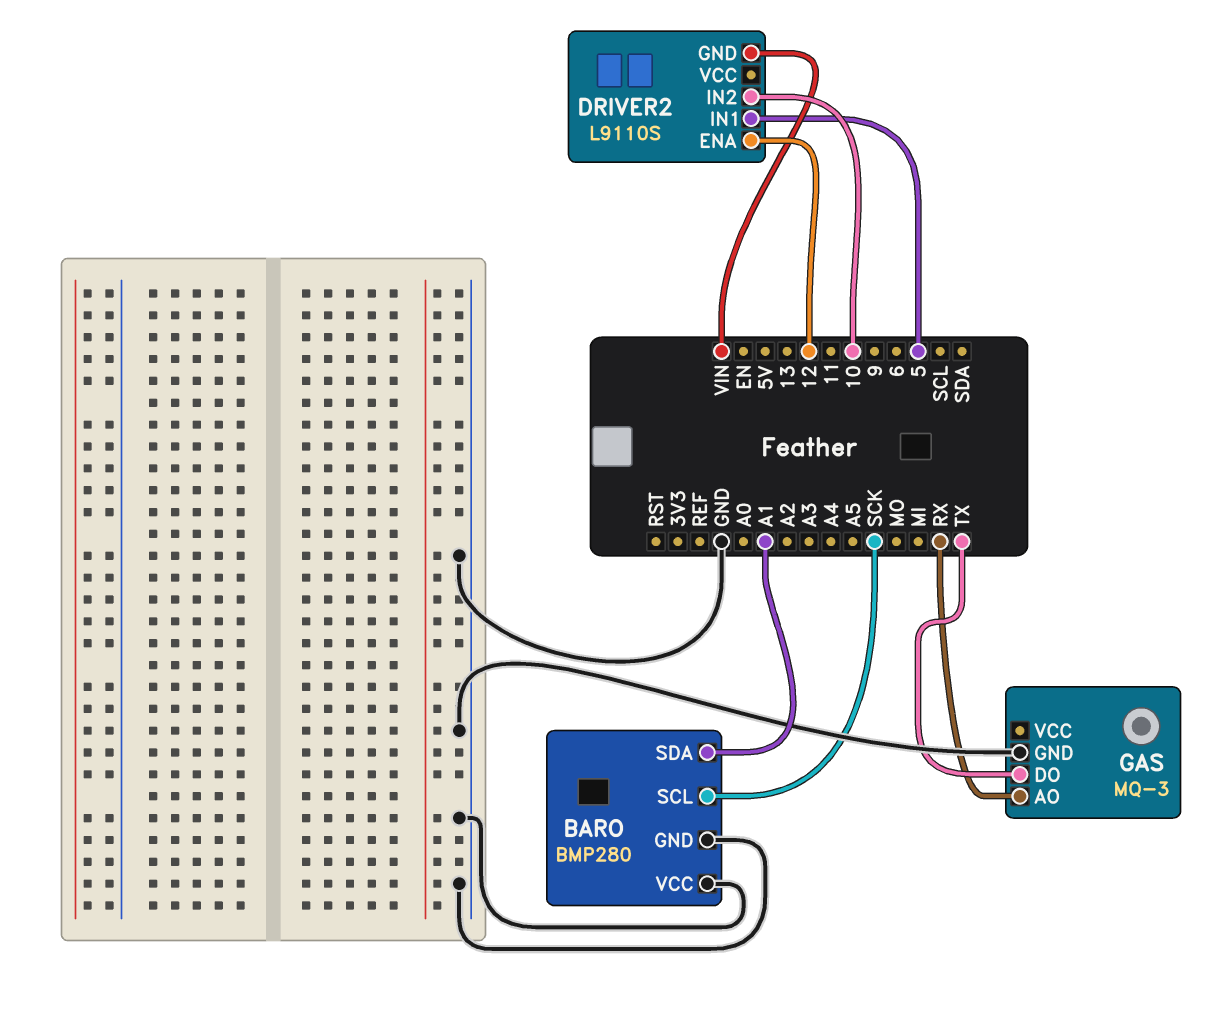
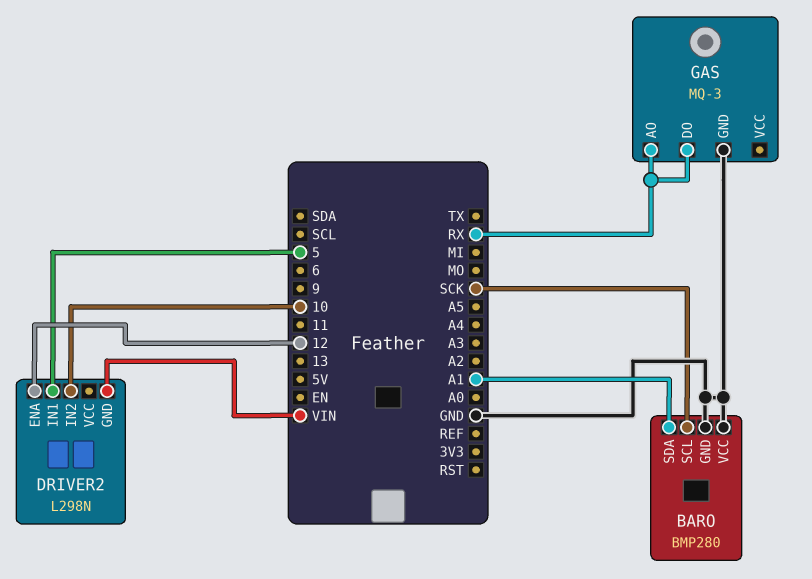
DRIVER2: L9110S -> L298N
GAS pin DO: TX -> RX

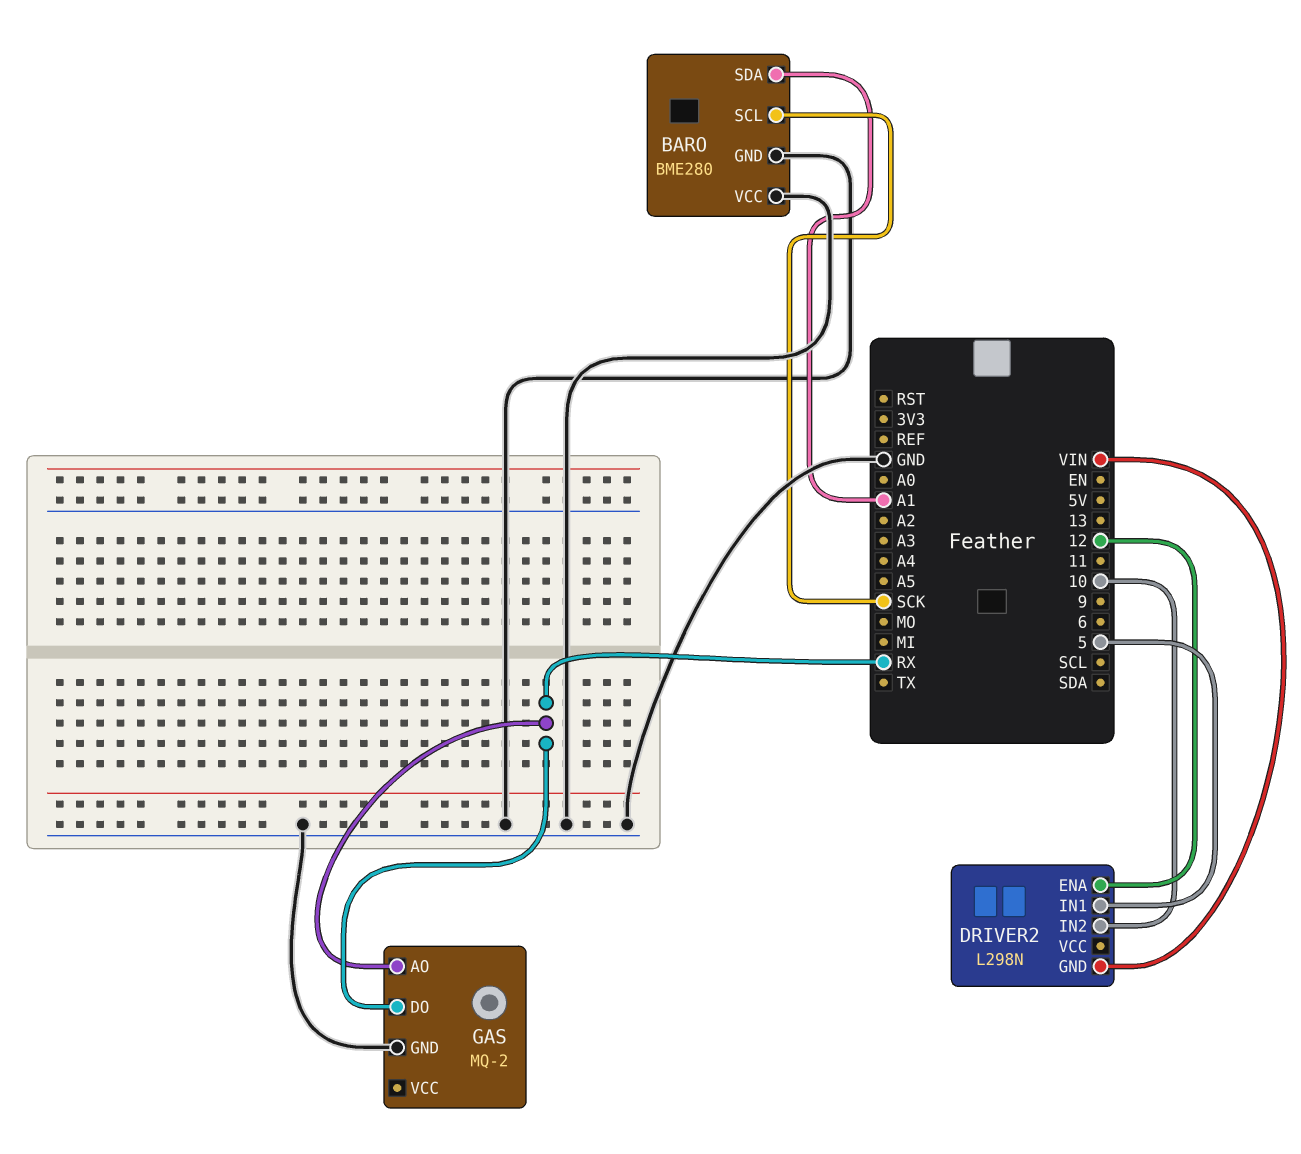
BARO: BMP280 -> BME280
GAS: MQ-3 -> MQ-2

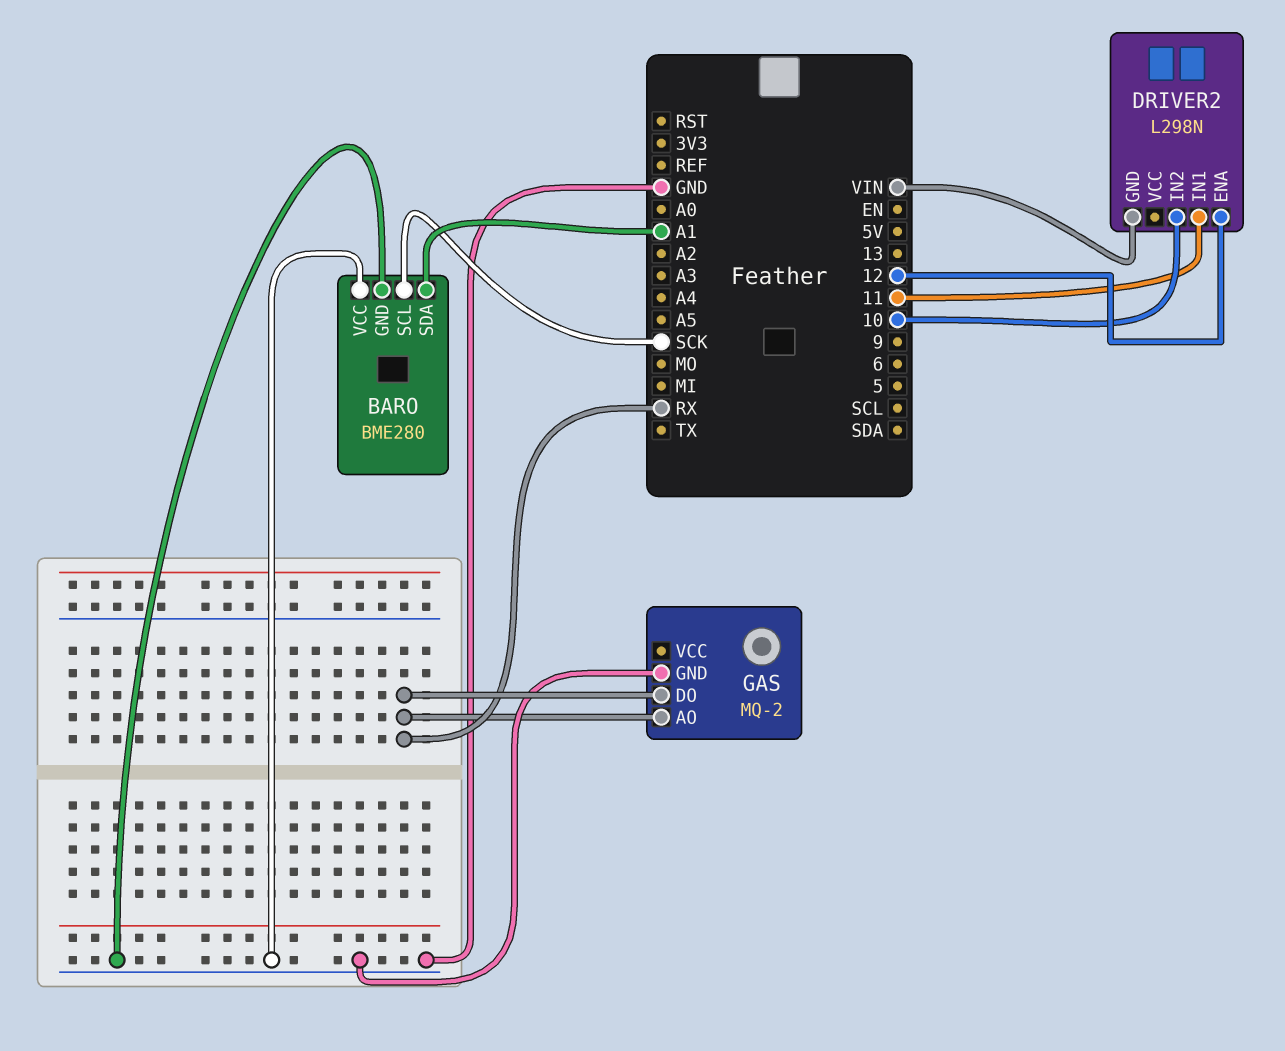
DRIVER2 pin IN1: 5 -> 11

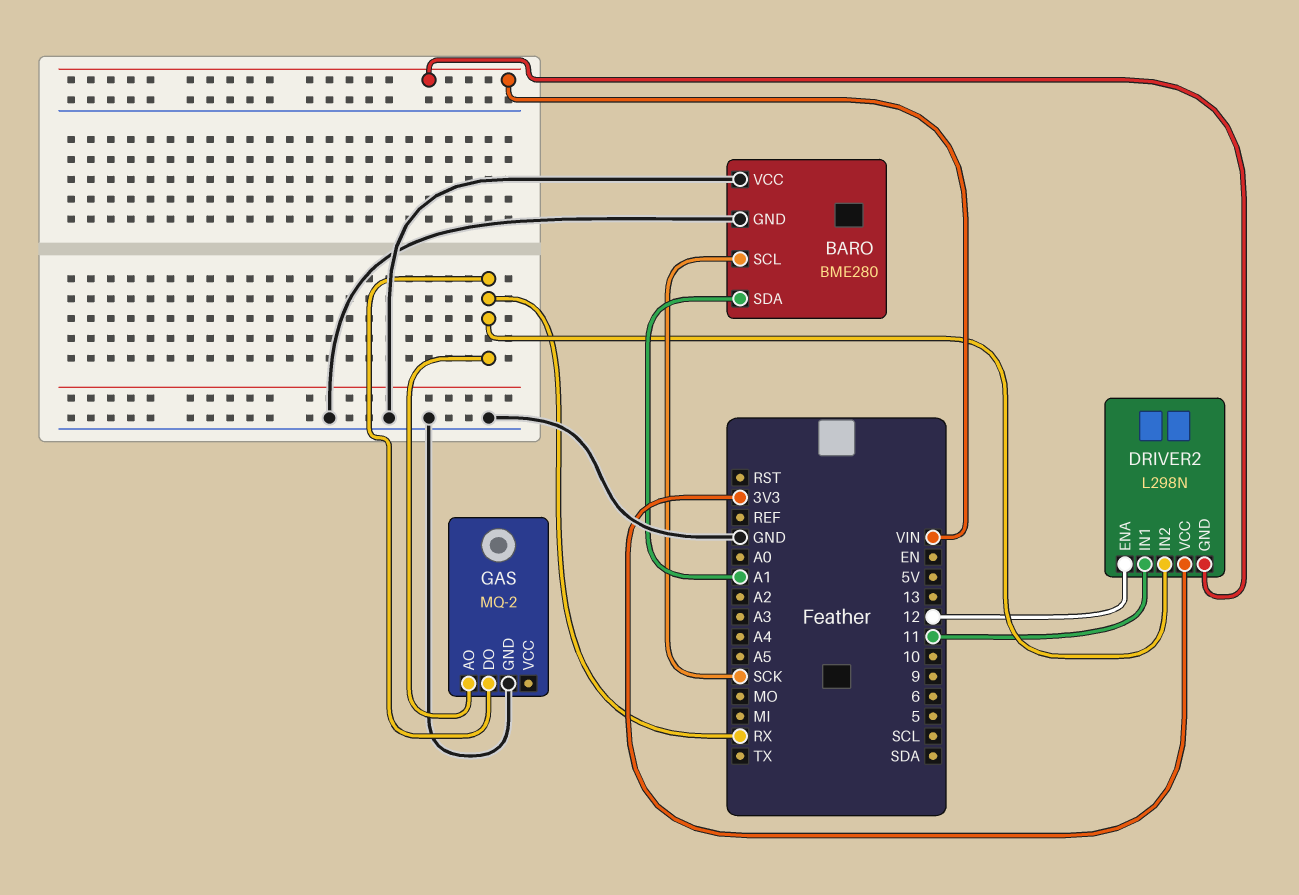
DRIVER2 pin IN2: 10 -> RX
DRIVER2 pin VCC: none -> 3V3

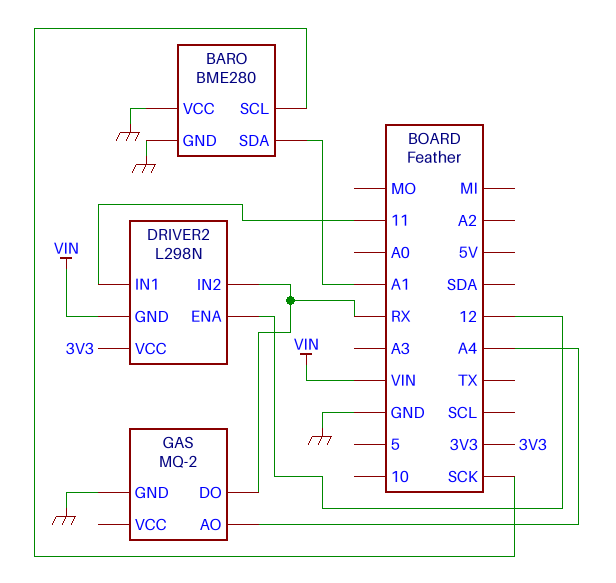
GAS pin AO: RX -> A4

